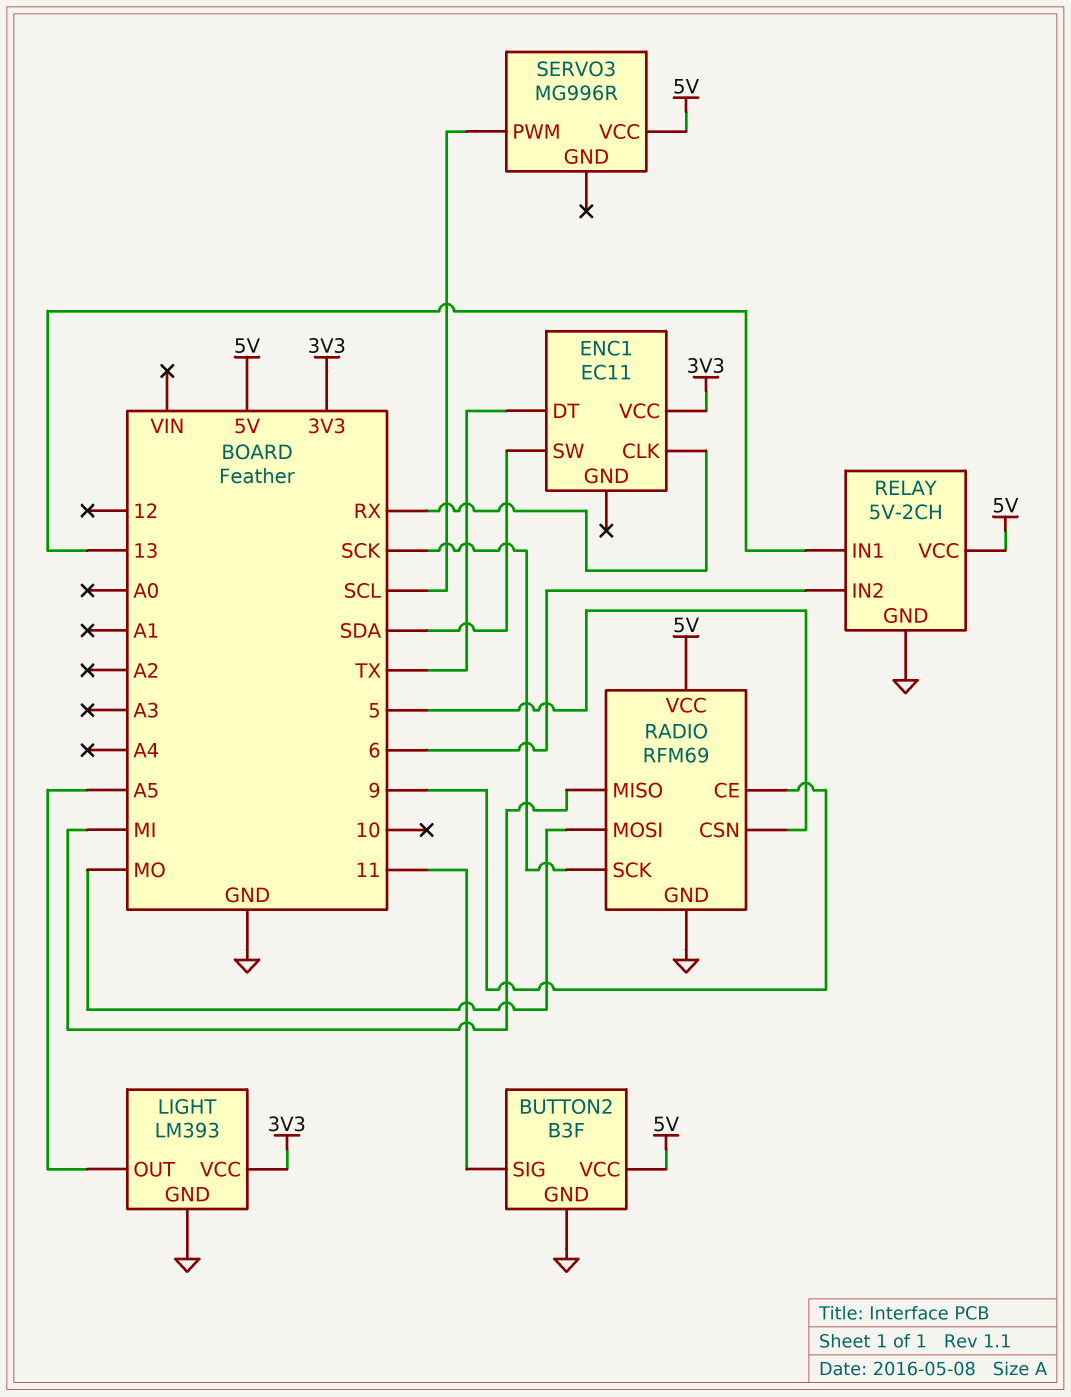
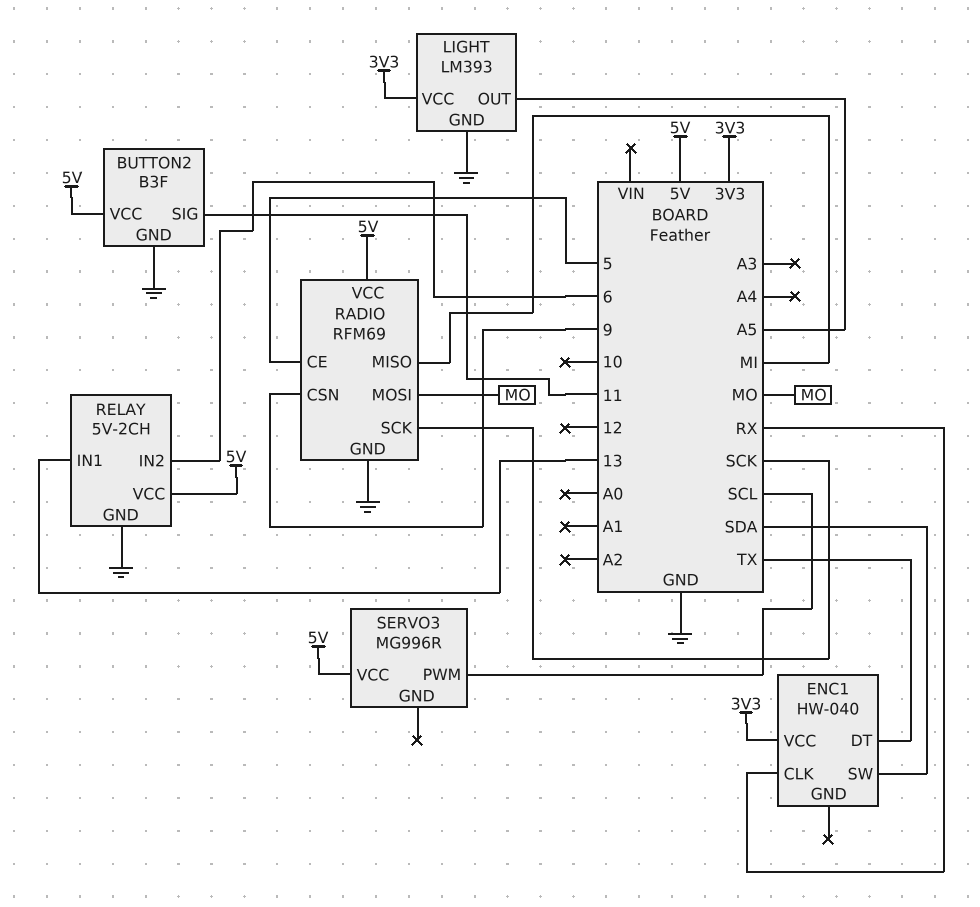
ENC1: EC11 -> HW-040
RADIO pin CE: 9 -> 5
RADIO pin CSN: 5 -> 9

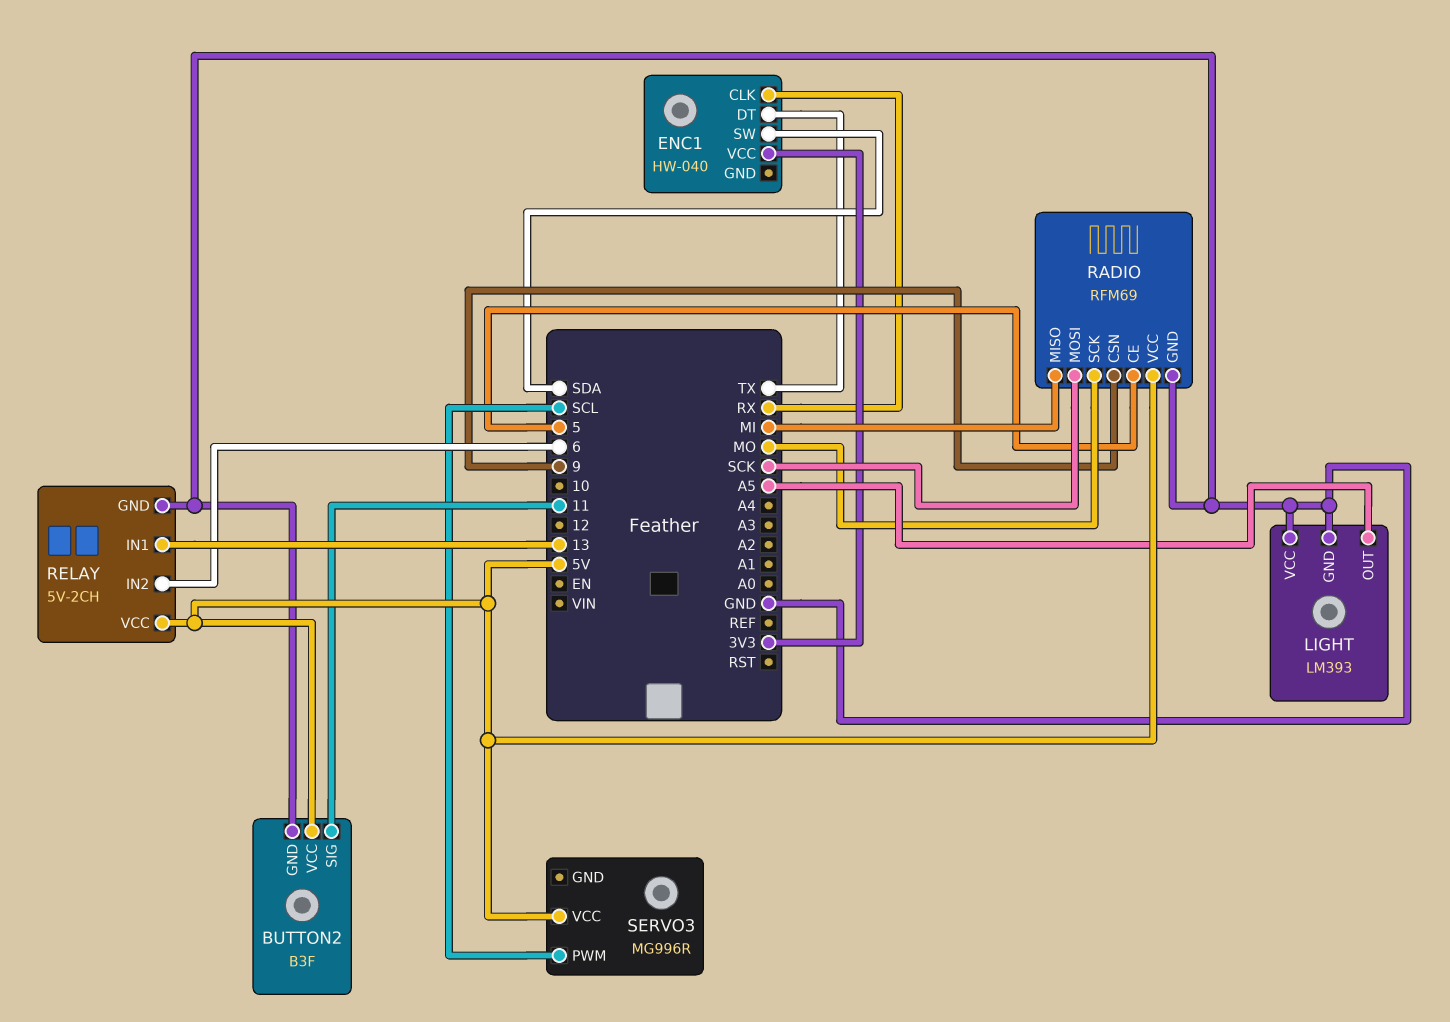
LIGHT pin VCC: 3V3 -> GND
RADIO pin MOSI: MO -> SCK
RADIO pin SCK: SCK -> MO

